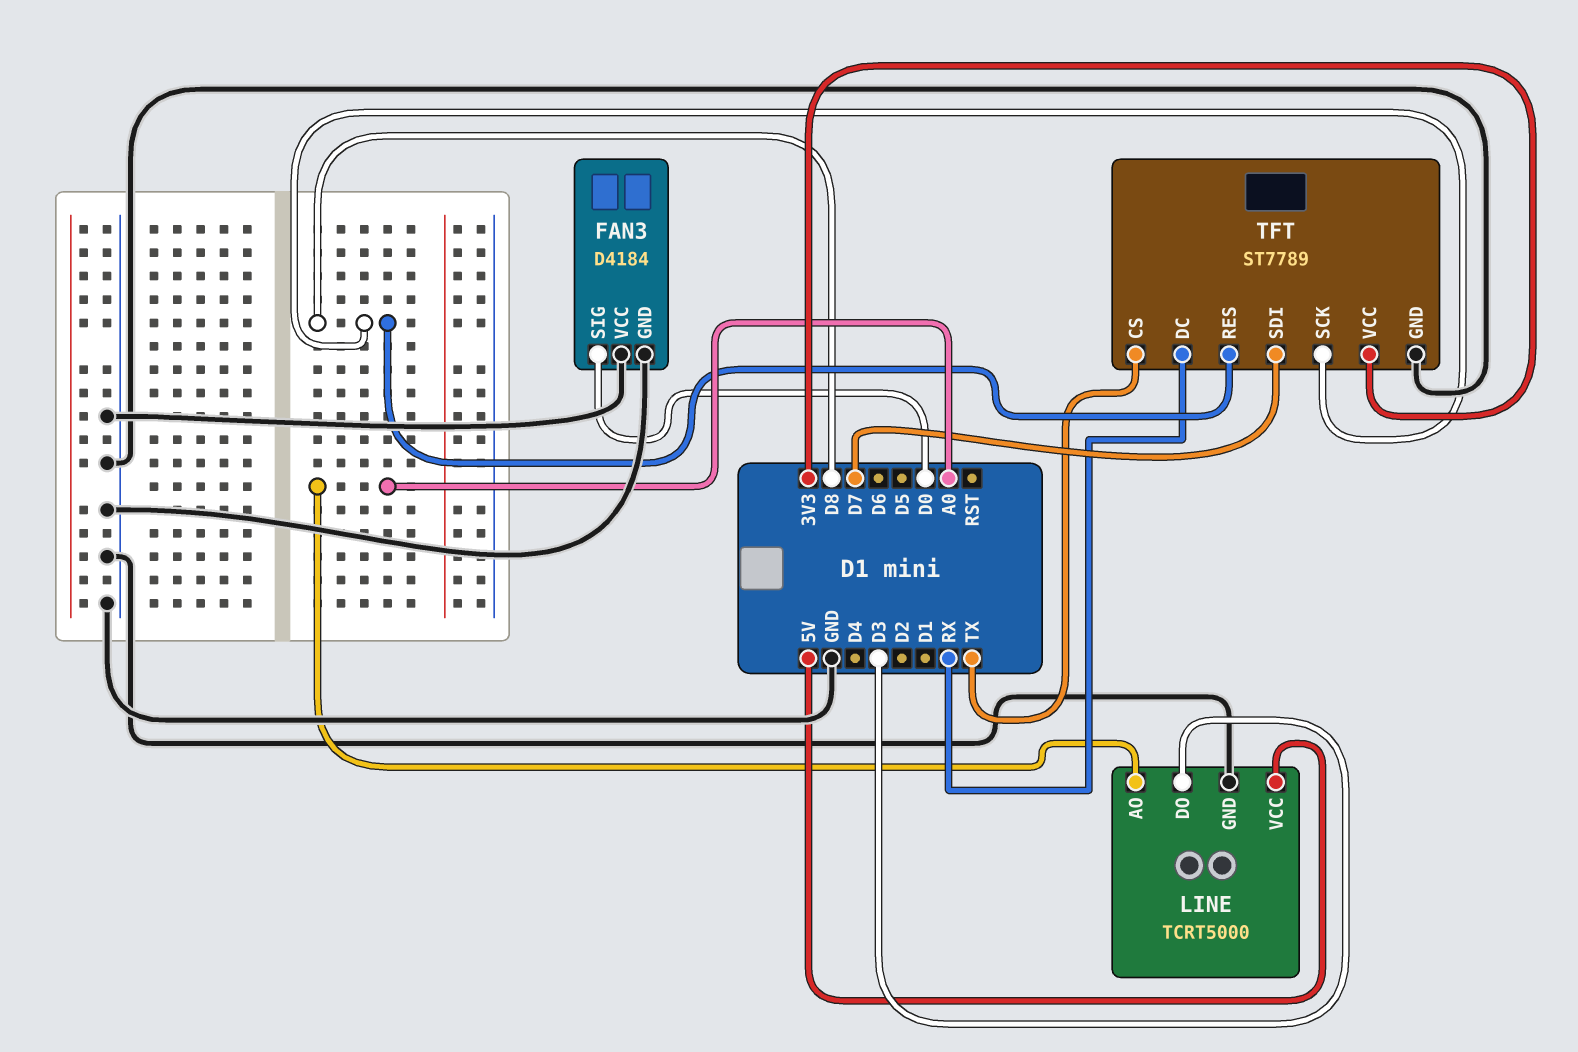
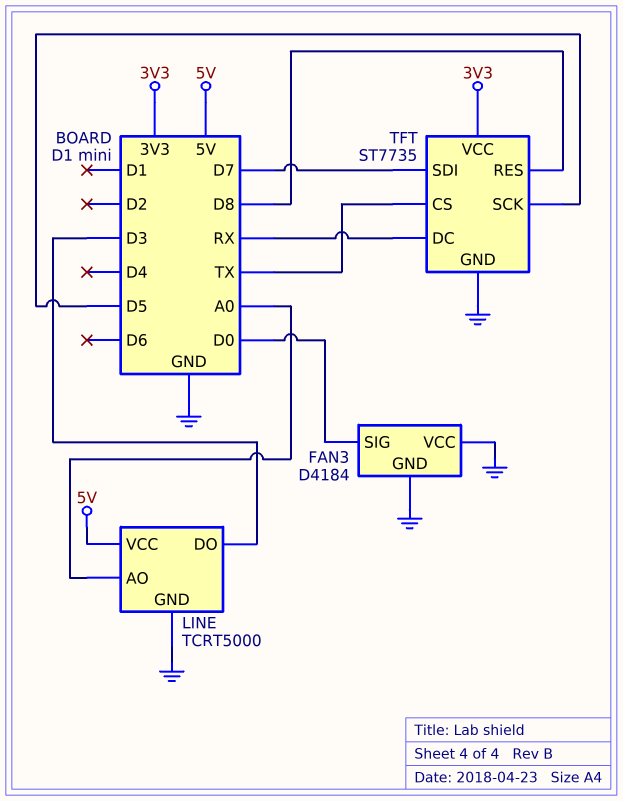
TFT: ST7789 -> ST7735
TFT pin SCK: D8 -> D5

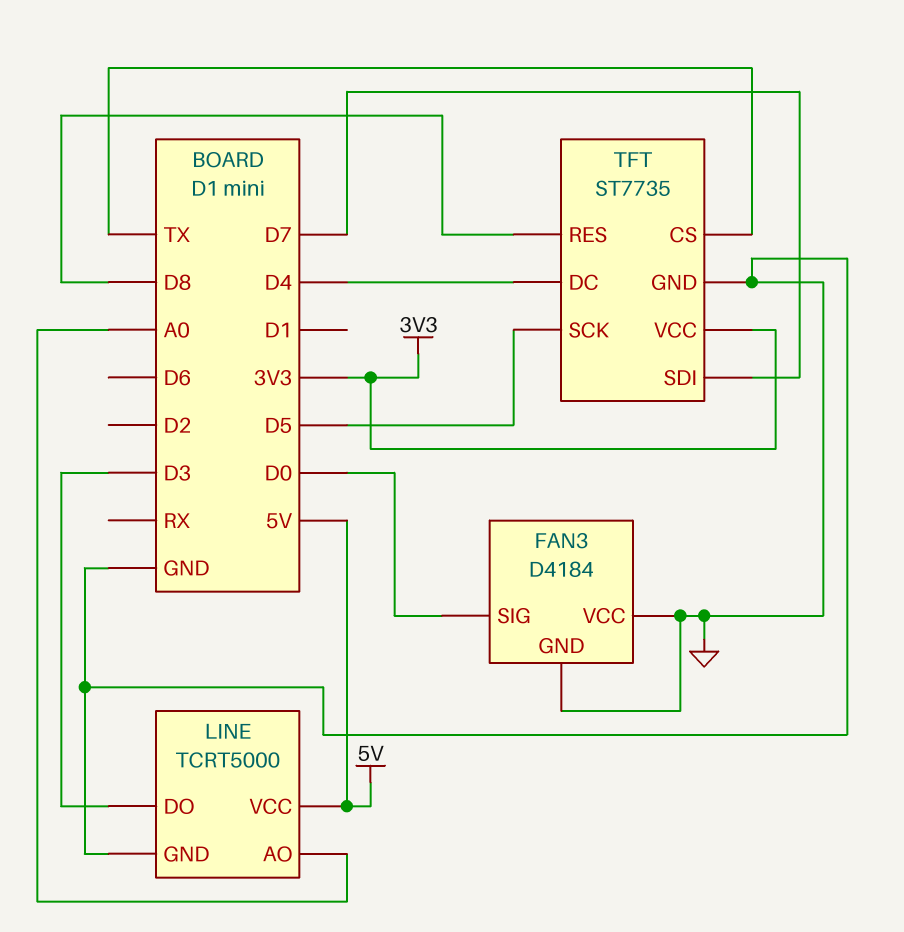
TFT pin DC: RX -> D4

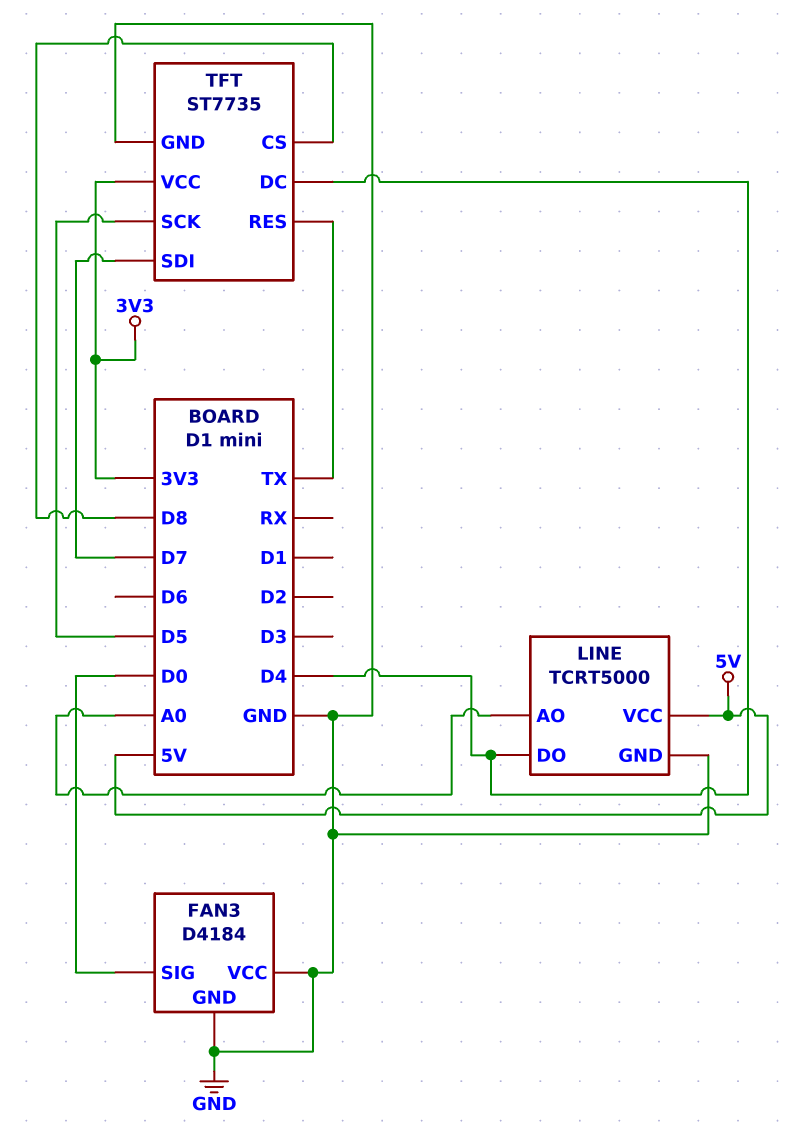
LINE pin DO: D3 -> D4
TFT pin CS: TX -> D8
TFT pin RES: D8 -> TX

